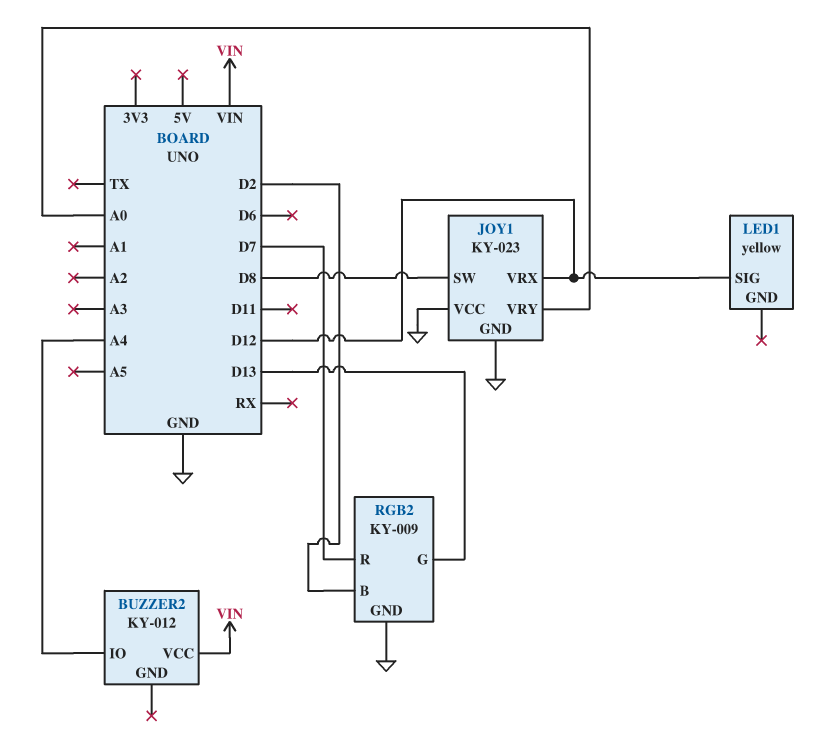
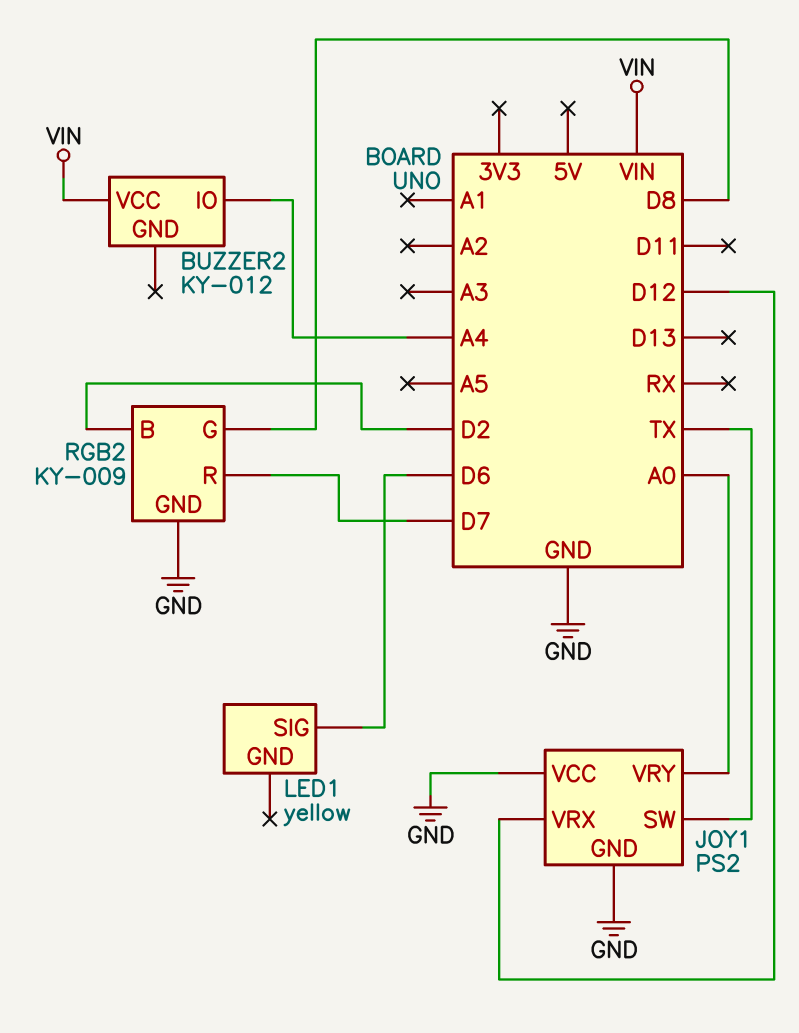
JOY1: KY-023 -> PS2
JOY1 pin SW: D8 -> TX
LED1 pin SIG: D12 -> D6
RGB2 pin G: D13 -> D8

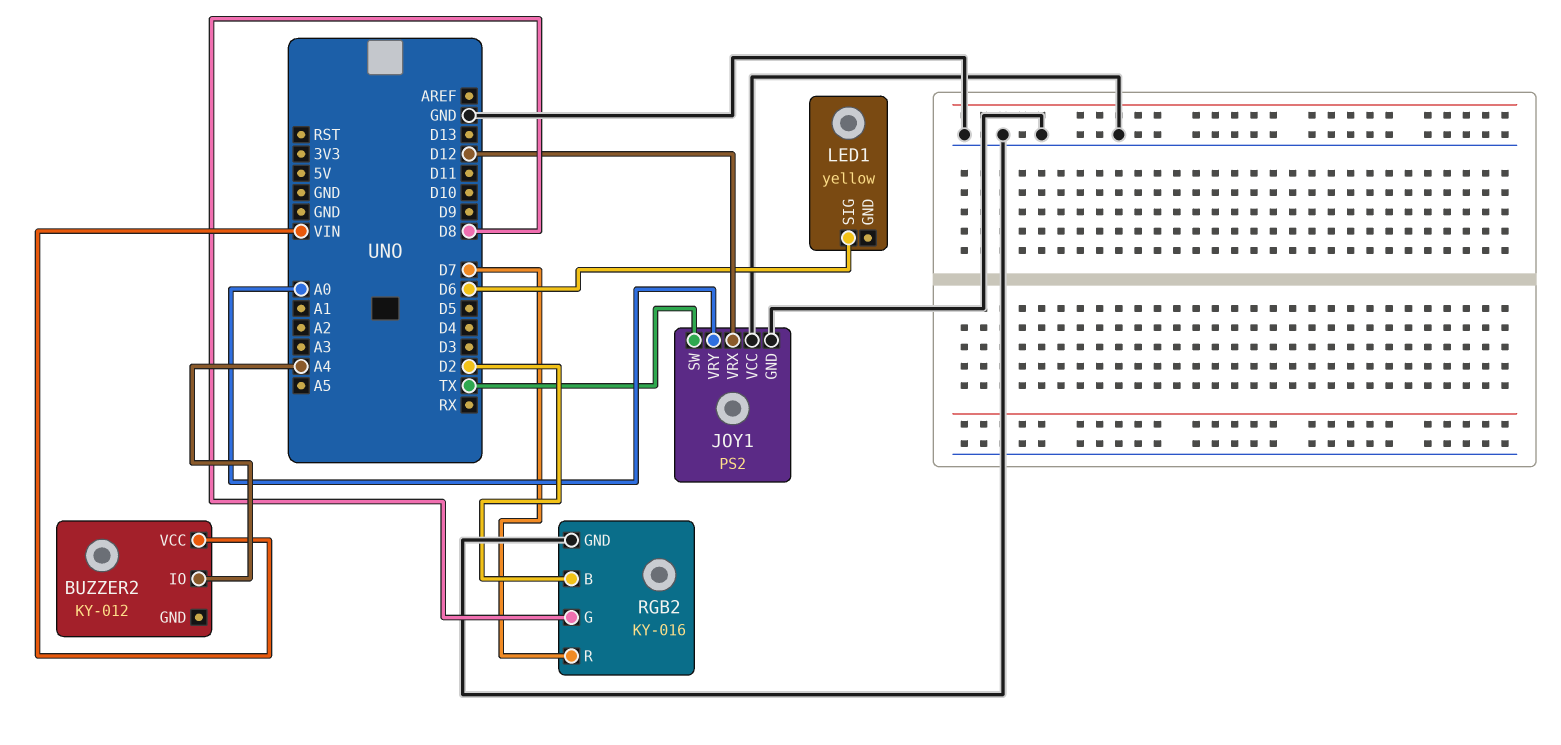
RGB2: KY-009 -> KY-016

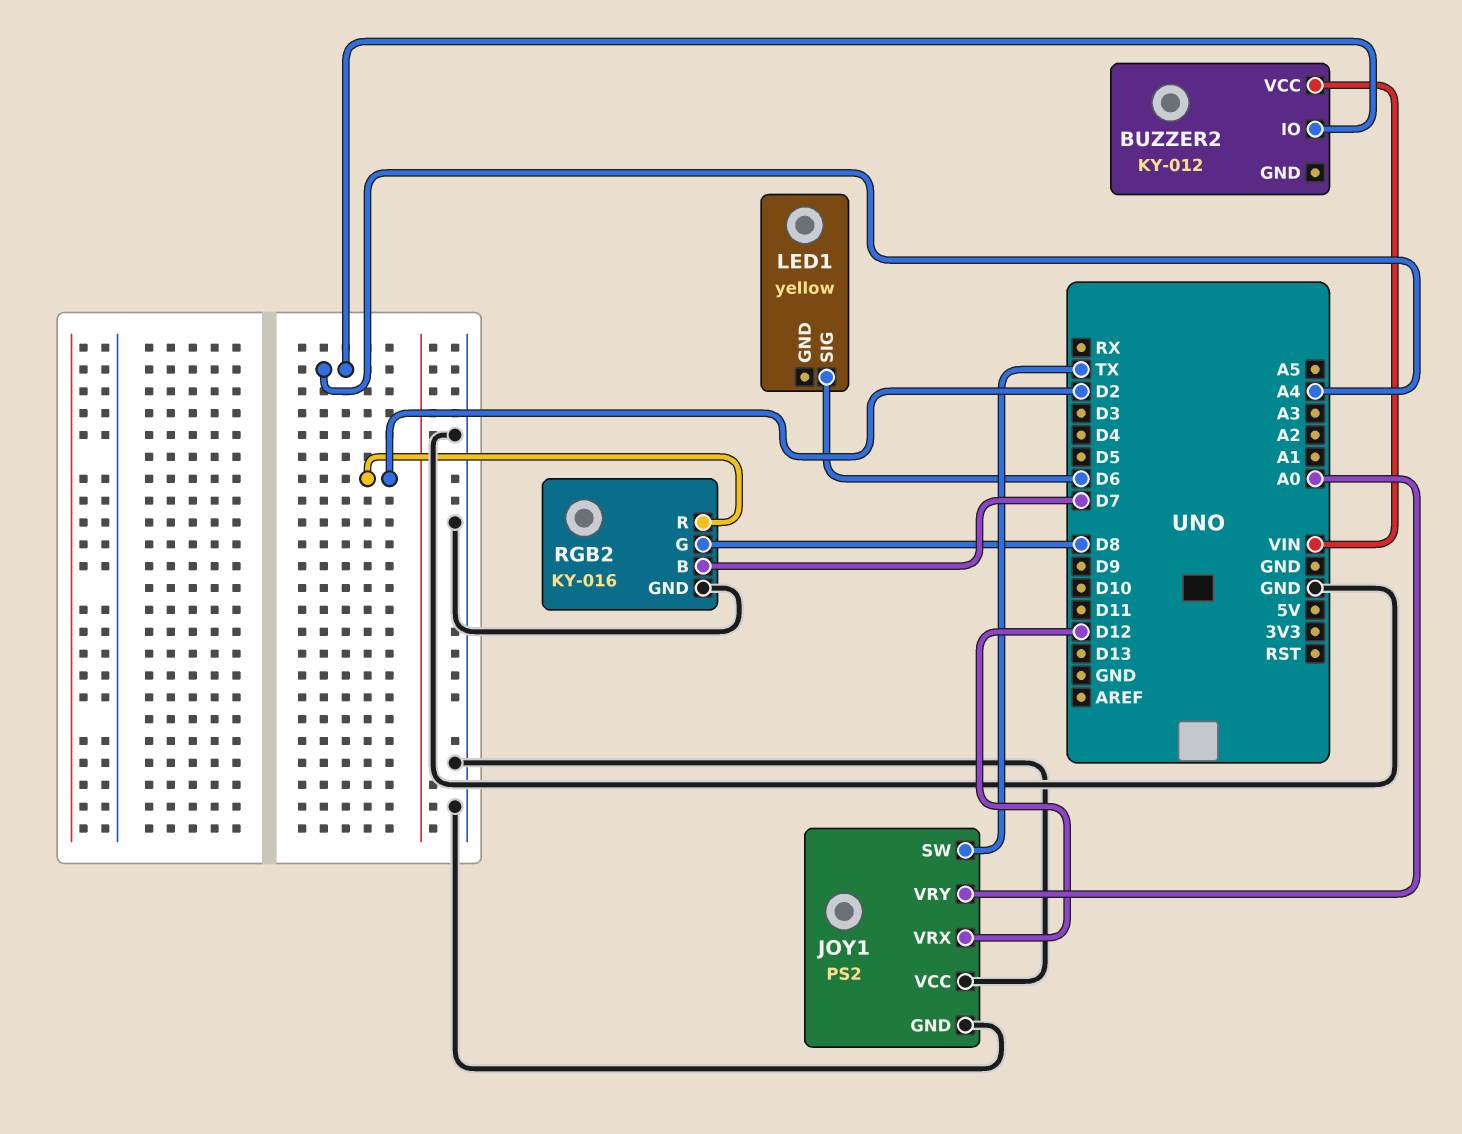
RGB2 pin B: D2 -> D7
RGB2 pin R: D7 -> D2

